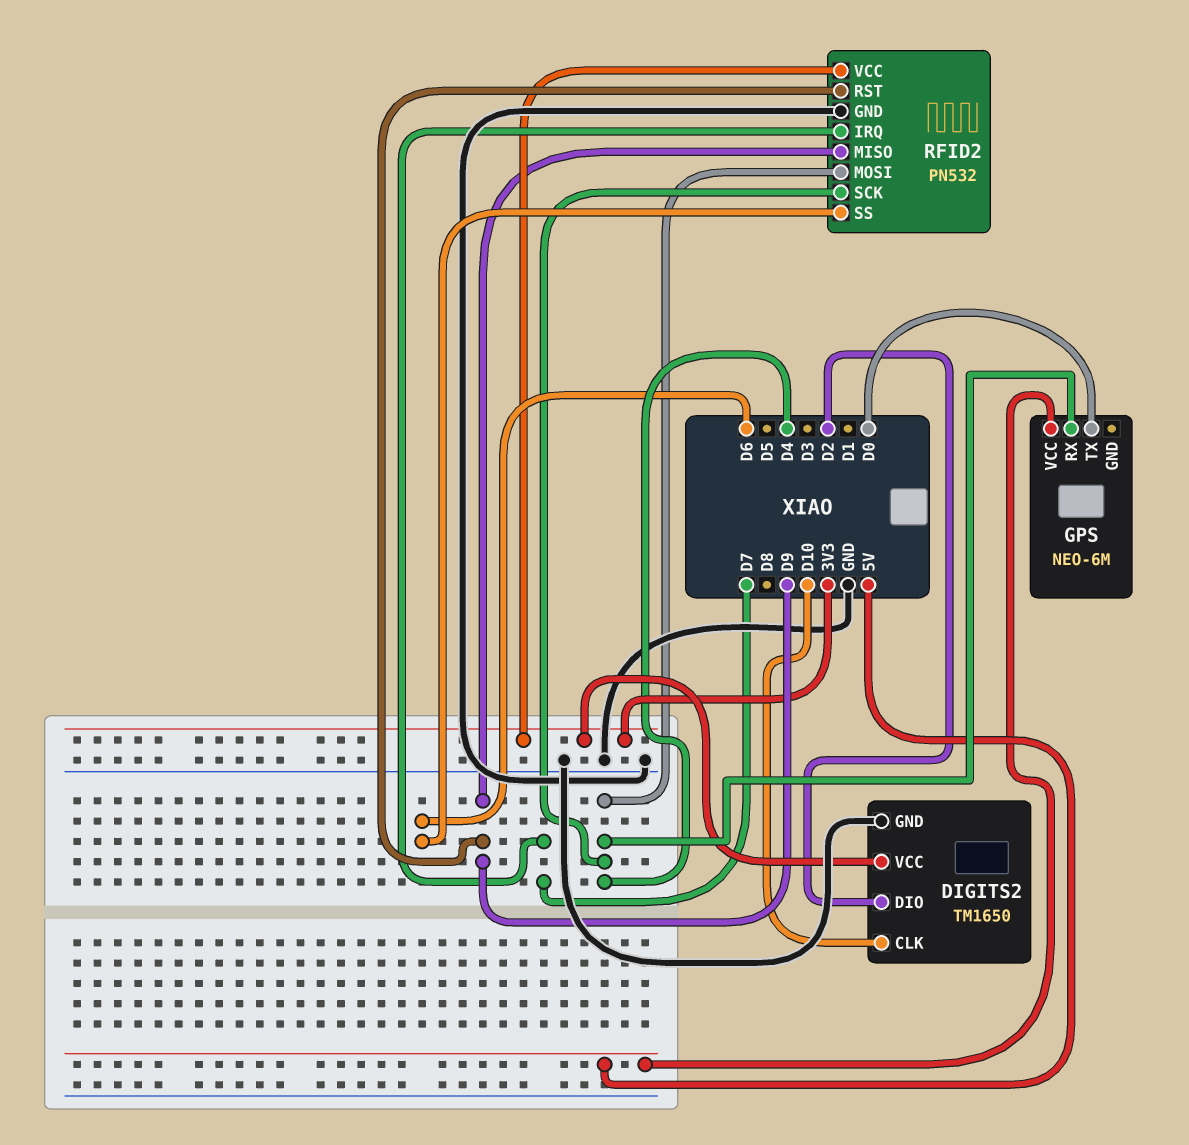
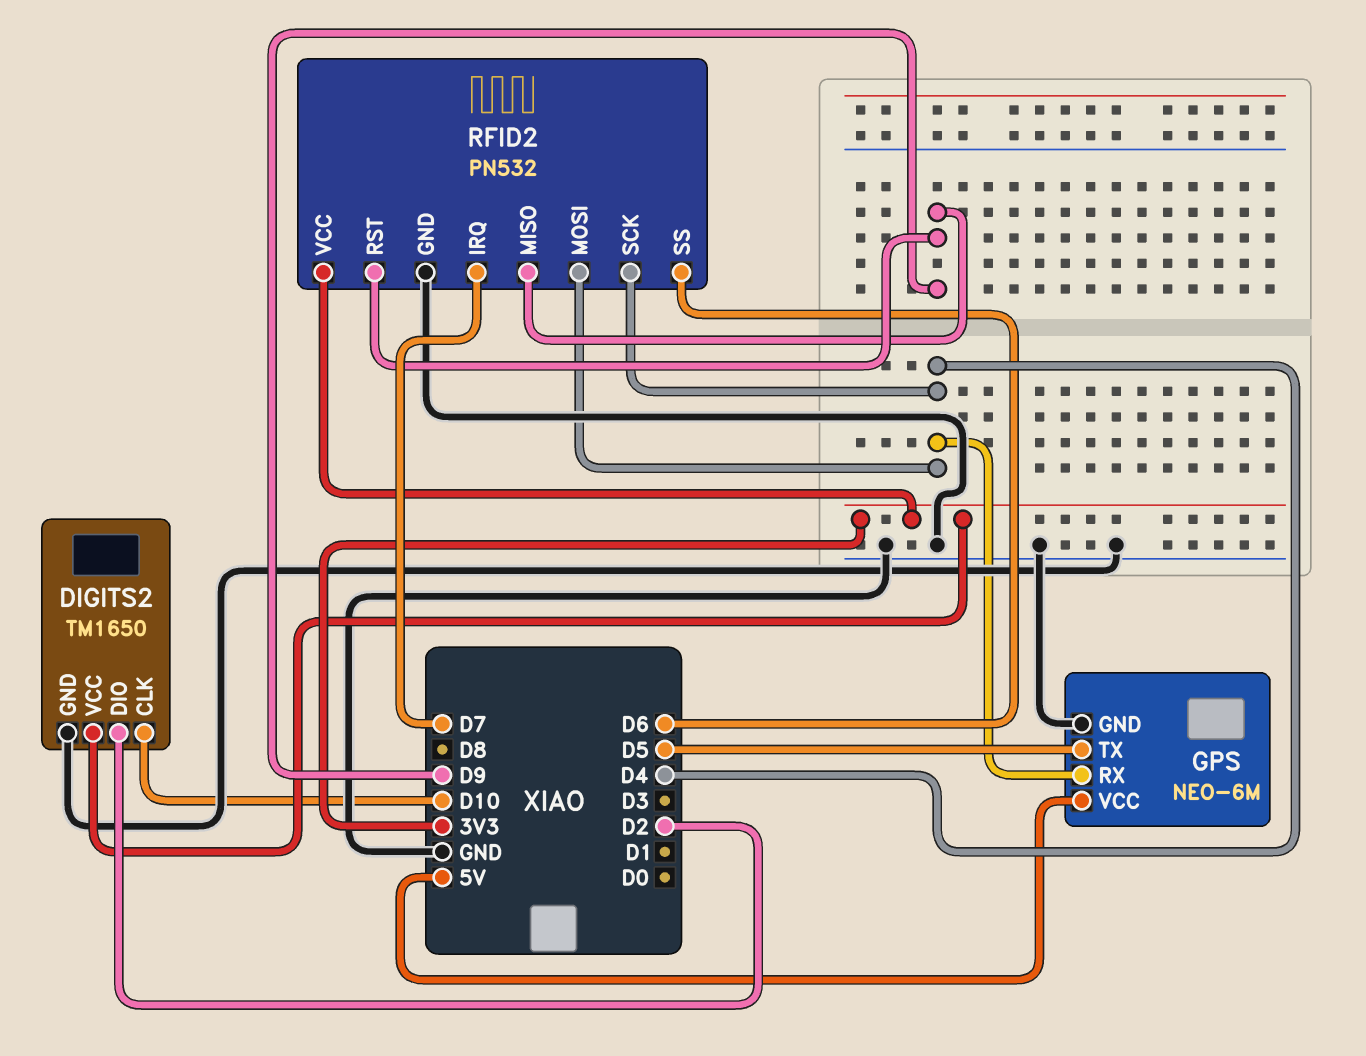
GPS pin GND: none -> GND
GPS pin TX: D0 -> D5

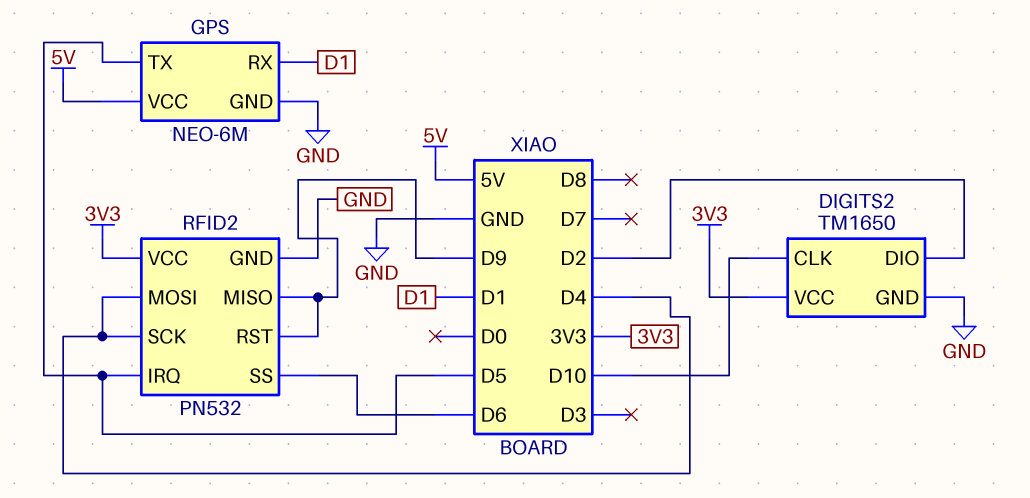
GPS pin RX: D4 -> D1
RFID2 pin IRQ: D7 -> D5

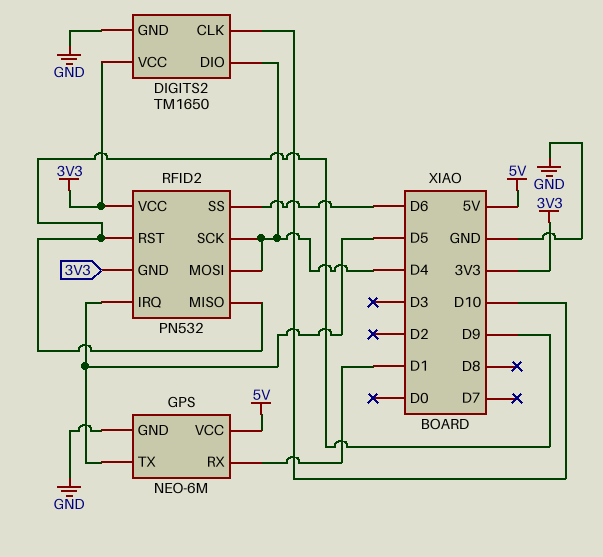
DIGITS2 pin DIO: D2 -> D4
RFID2 pin GND: GND -> 3V3

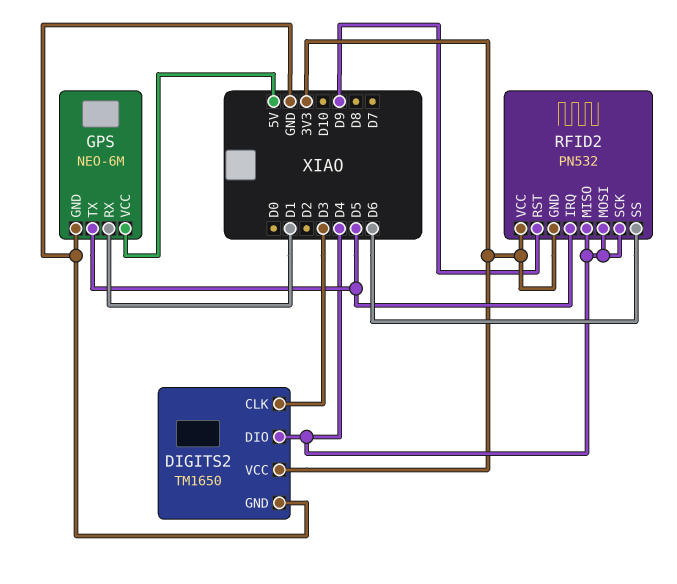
DIGITS2 pin CLK: D10 -> D3
RFID2 pin MISO: D9 -> D4

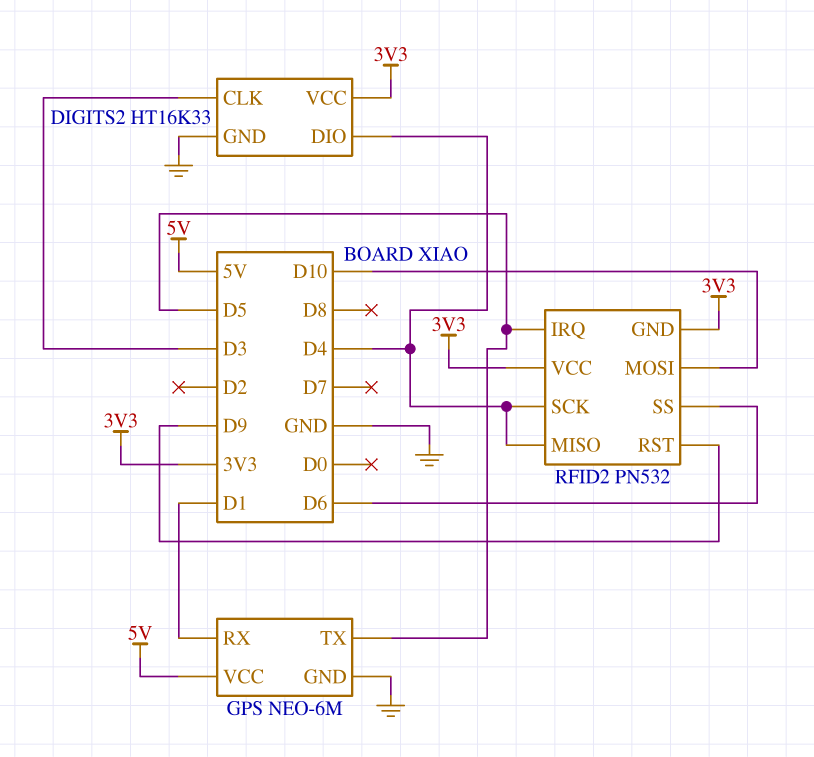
DIGITS2: TM1650 -> HT16K33
RFID2 pin MOSI: D4 -> D10

